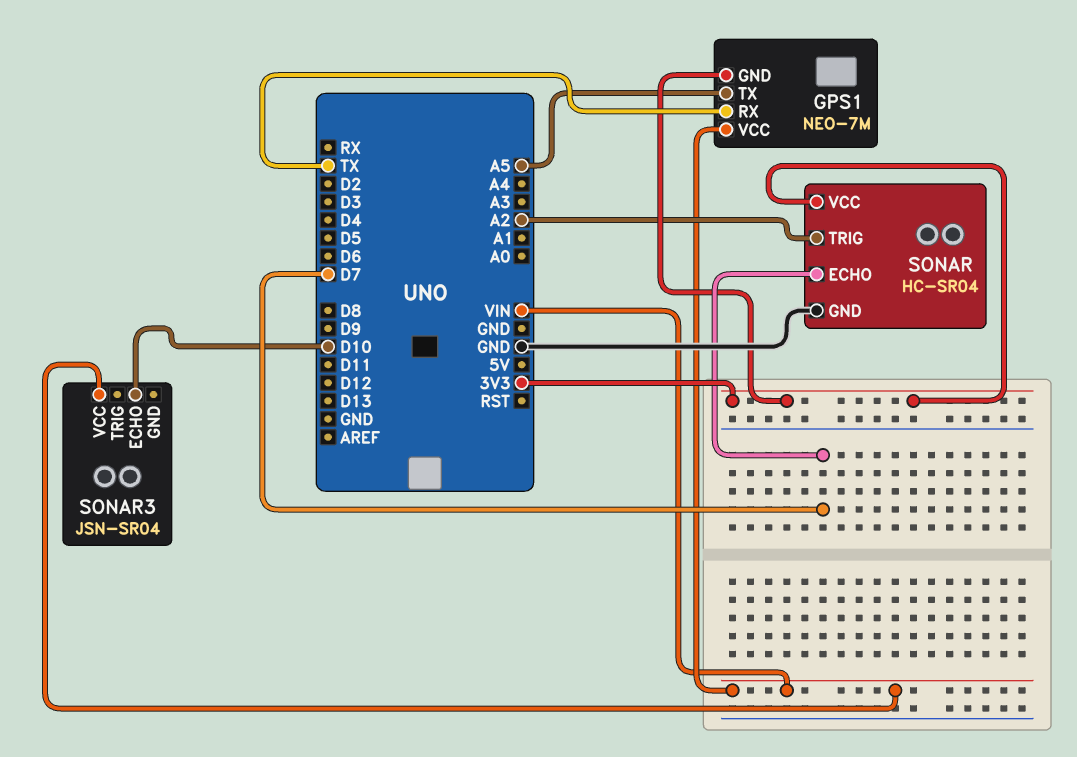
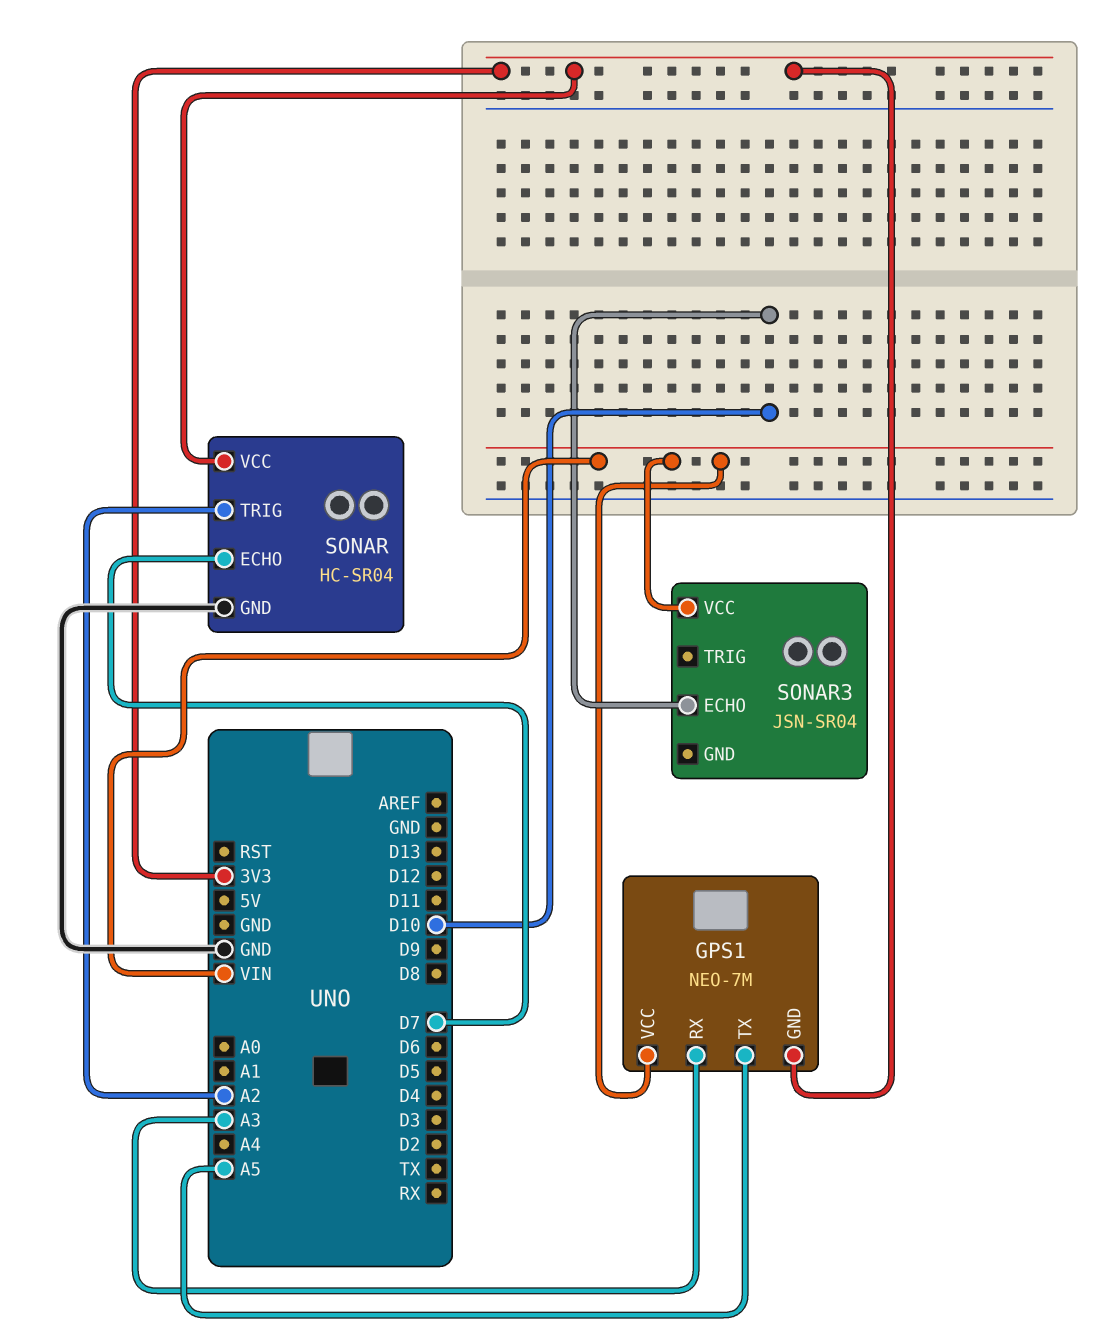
GPS1 pin RX: TX -> A3

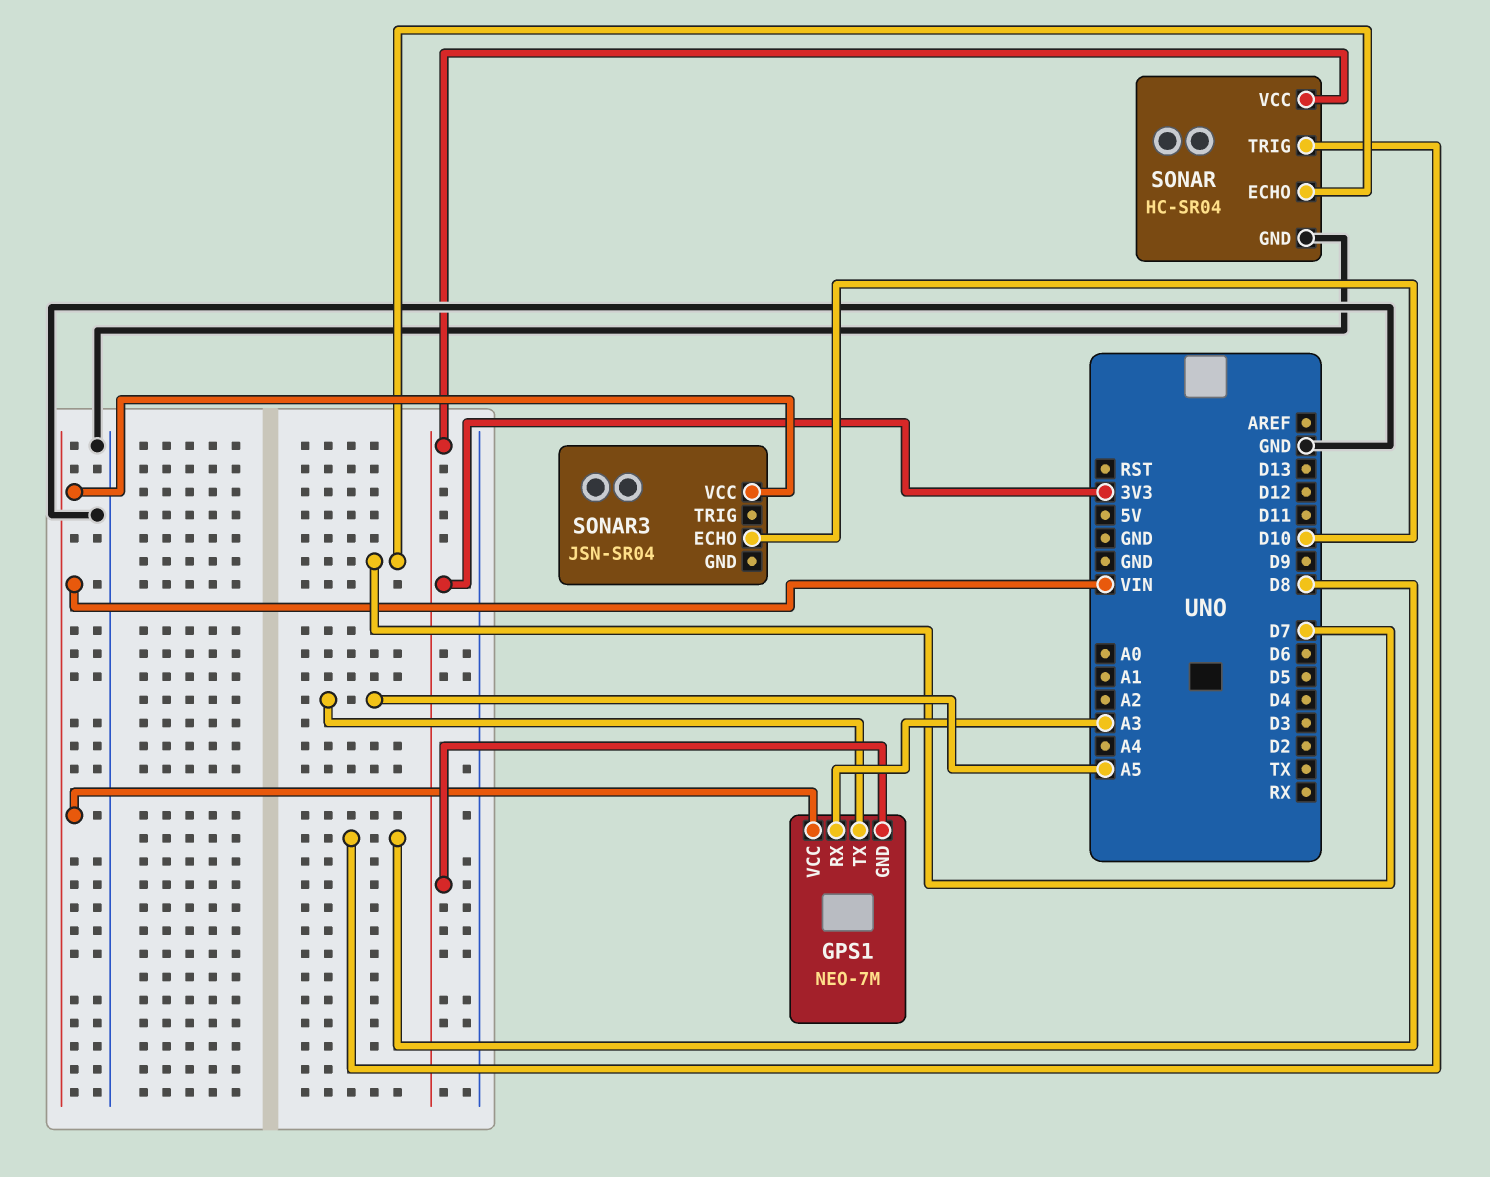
SONAR pin TRIG: A2 -> D8

